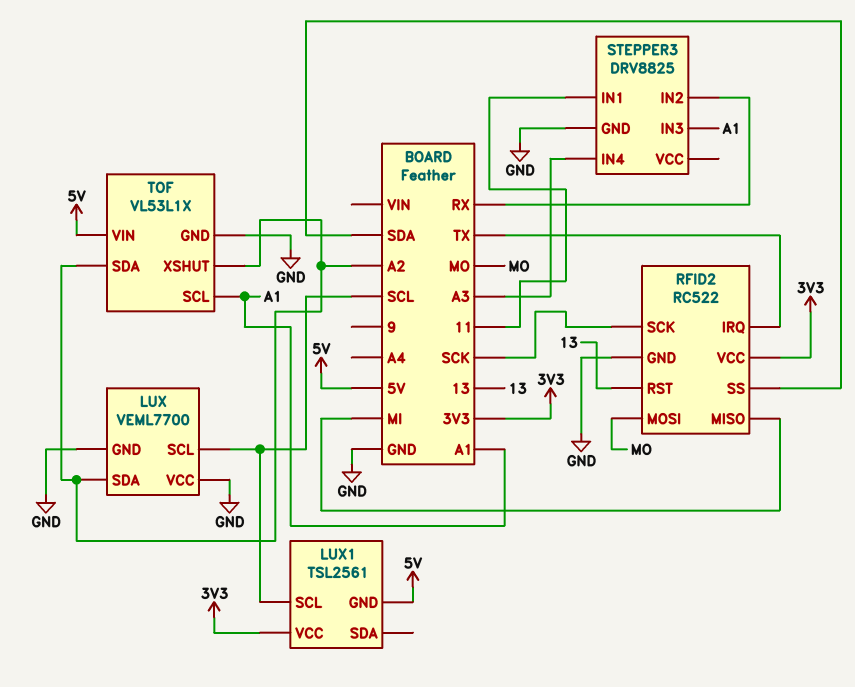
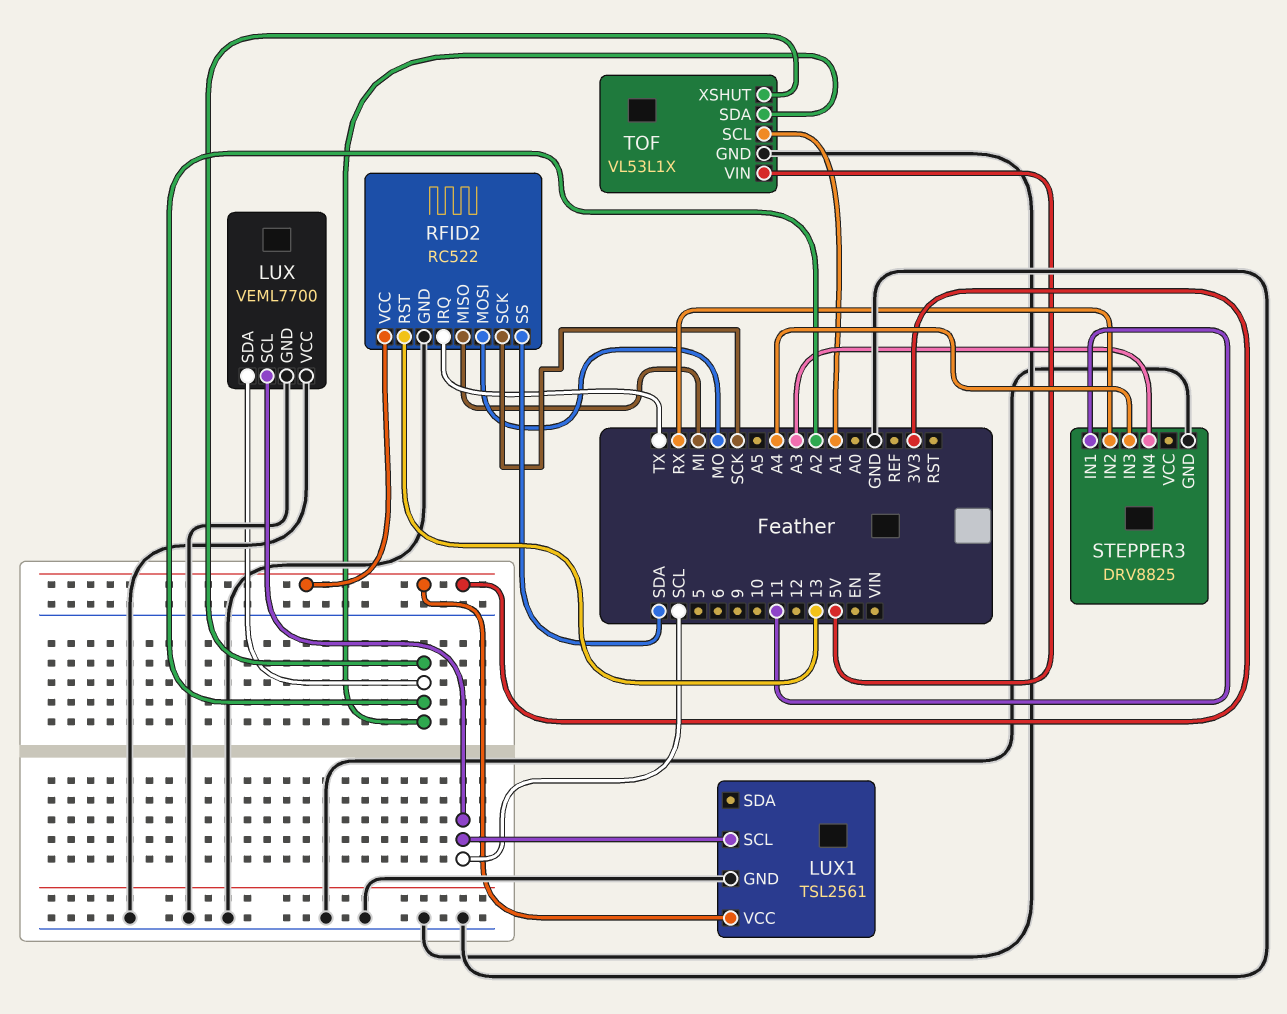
LUX1 pin GND: 5V -> GND
STEPPER3 pin IN3: A1 -> A4

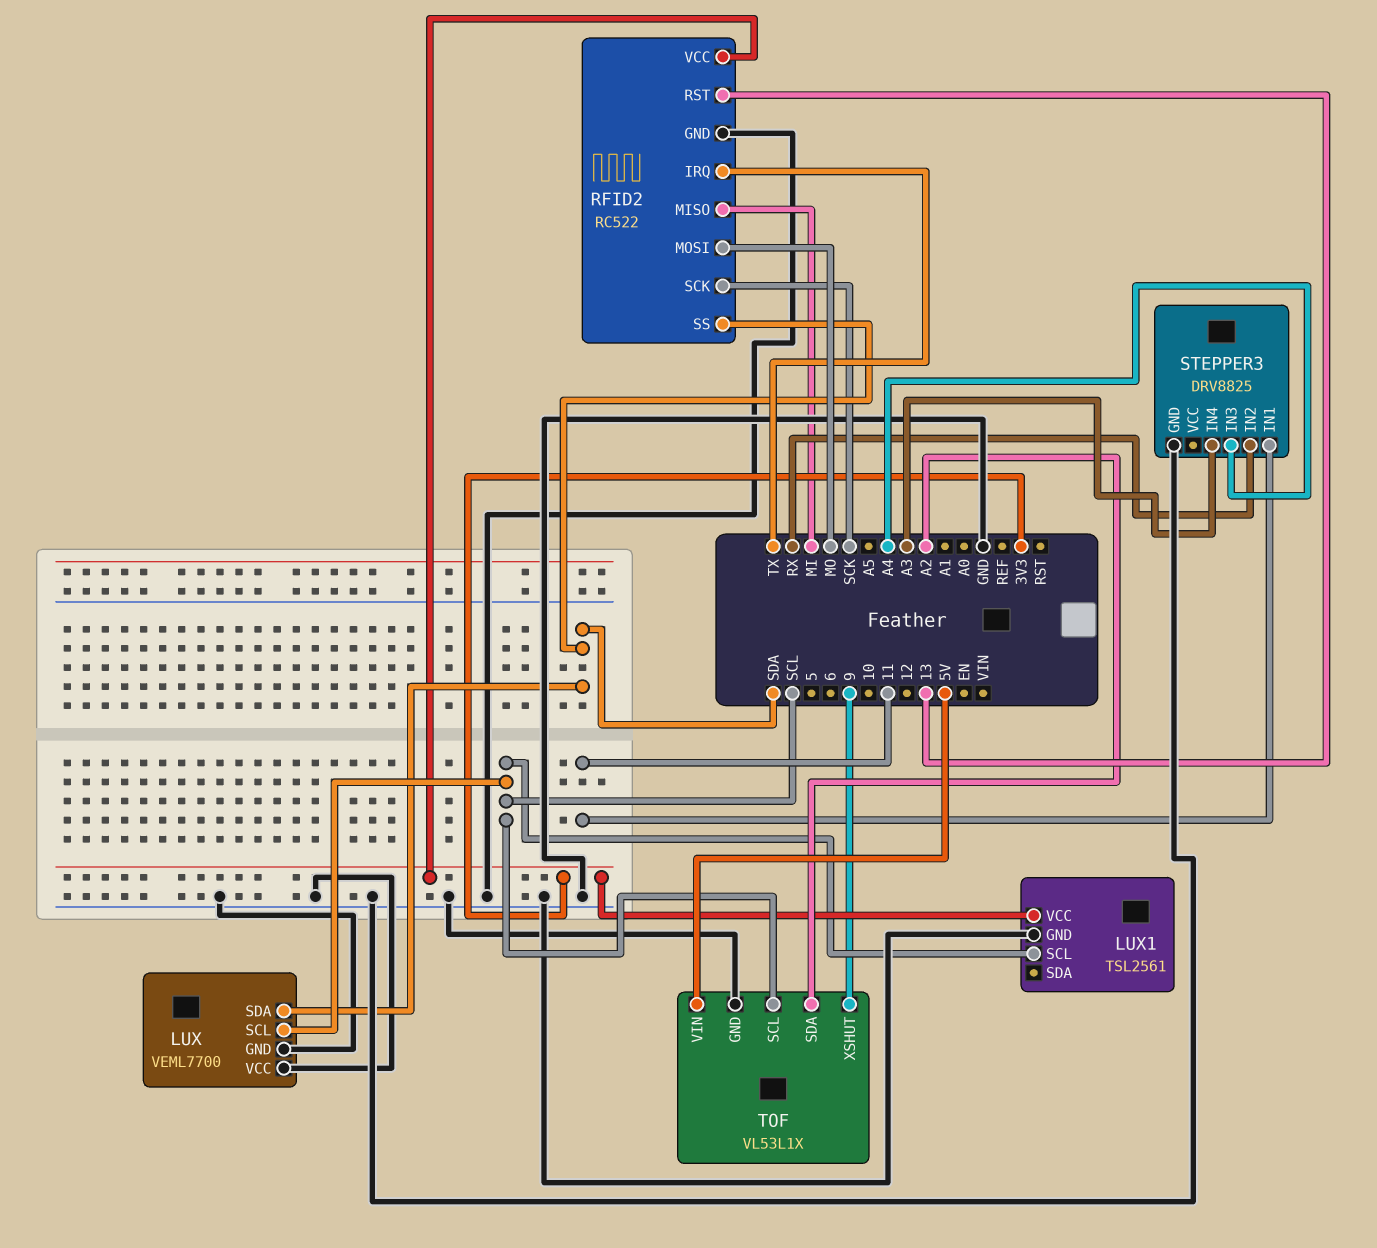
LUX pin SDA: A2 -> SDA
TOF pin SCL: A1 -> SCL
TOF pin XSHUT: A2 -> 9

